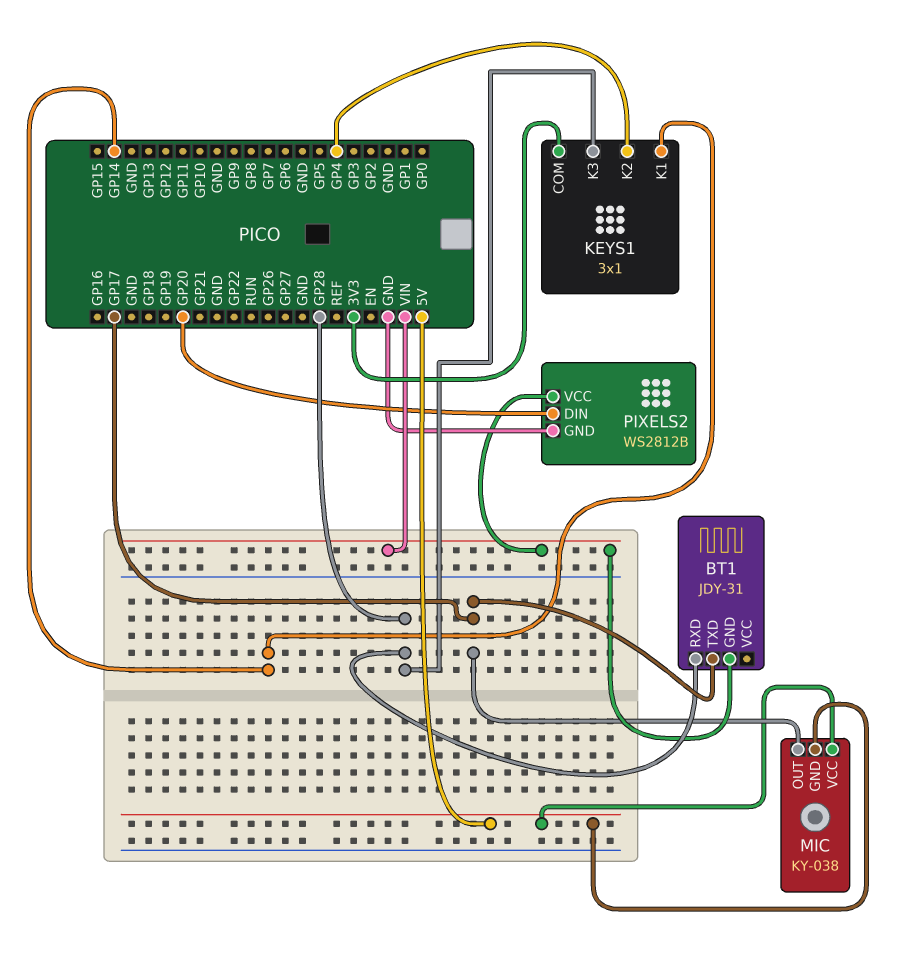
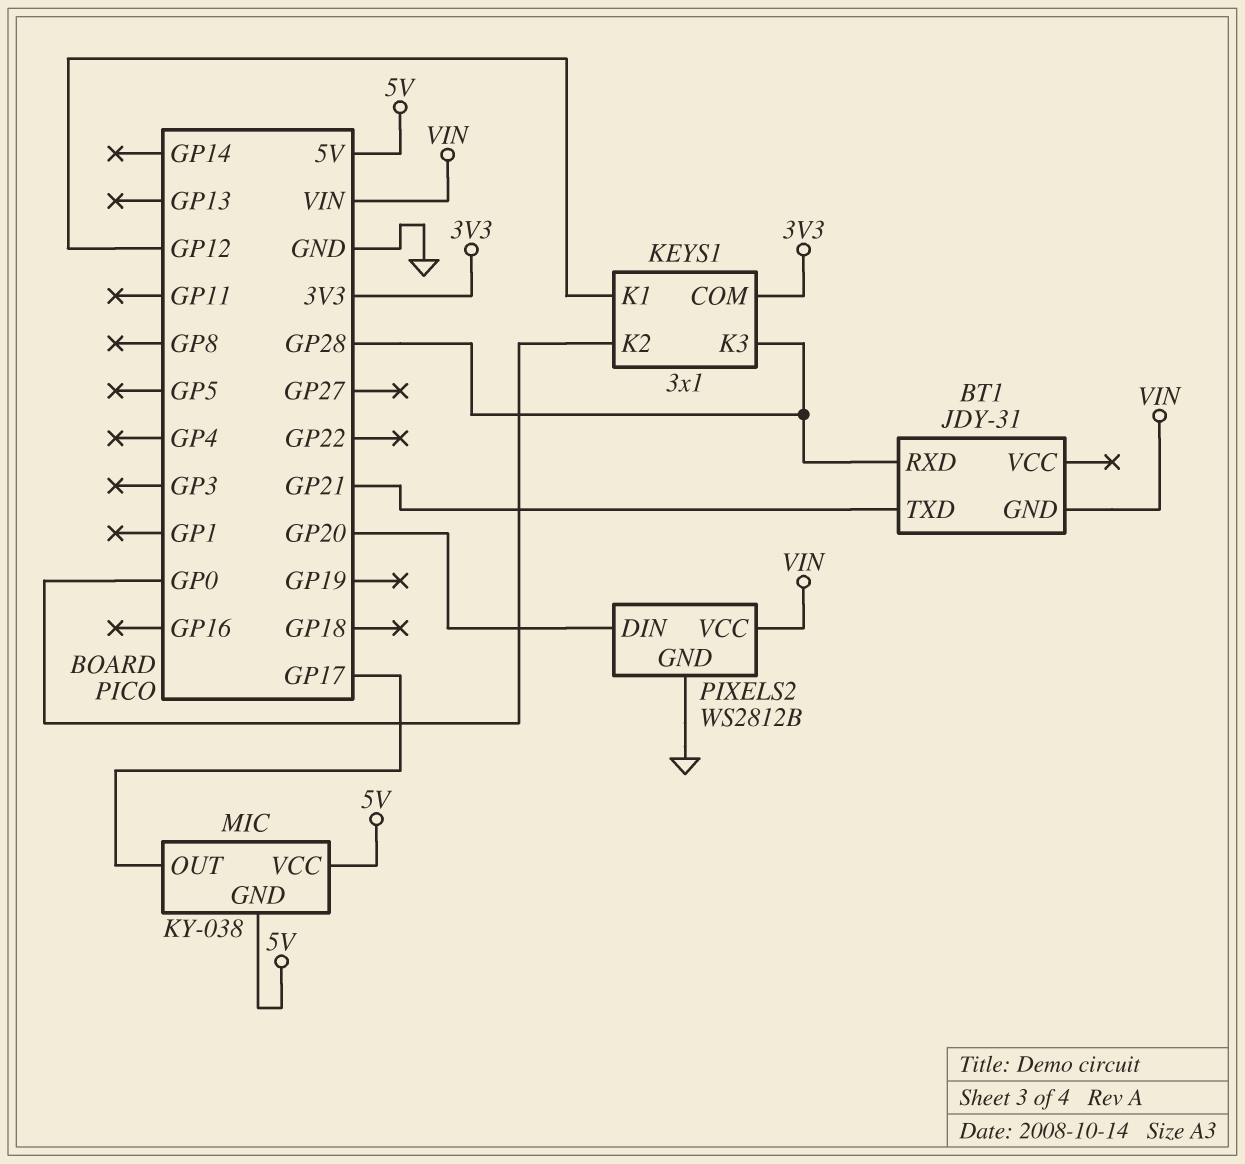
BT1 pin TXD: GP17 -> GP21
KEYS1 pin K1: GP14 -> GP12
KEYS1 pin K2: GP4 -> GP0

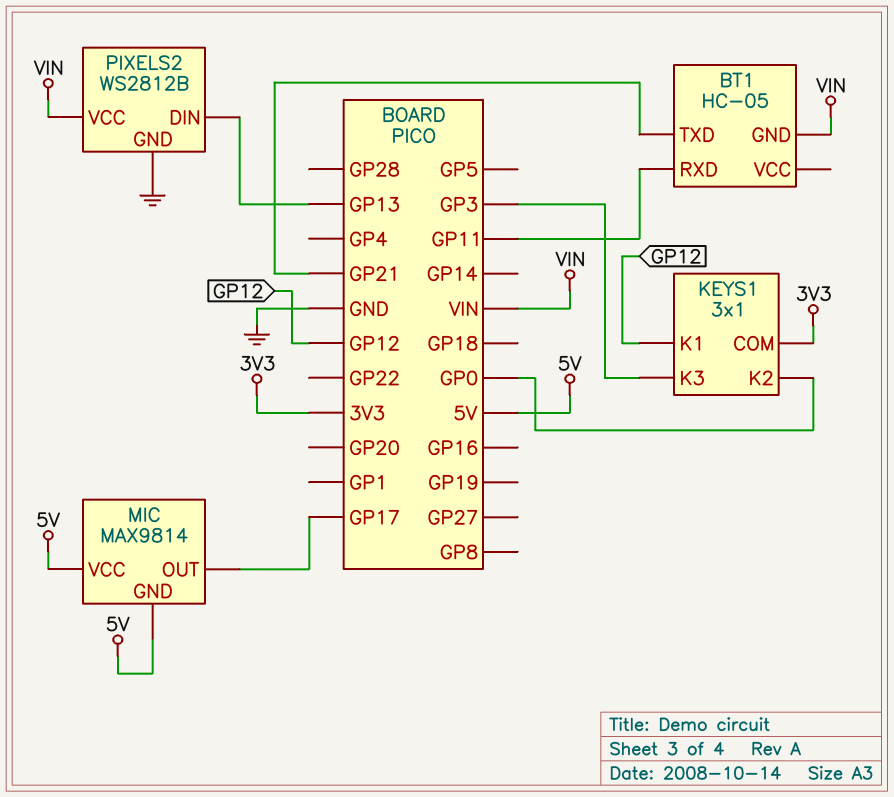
BT1: JDY-31 -> HC-05
BT1 pin RXD: GP28 -> GP11
KEYS1 pin K3: GP28 -> GP3
MIC: KY-038 -> MAX9814
PIXELS2 pin DIN: GP20 -> GP13

